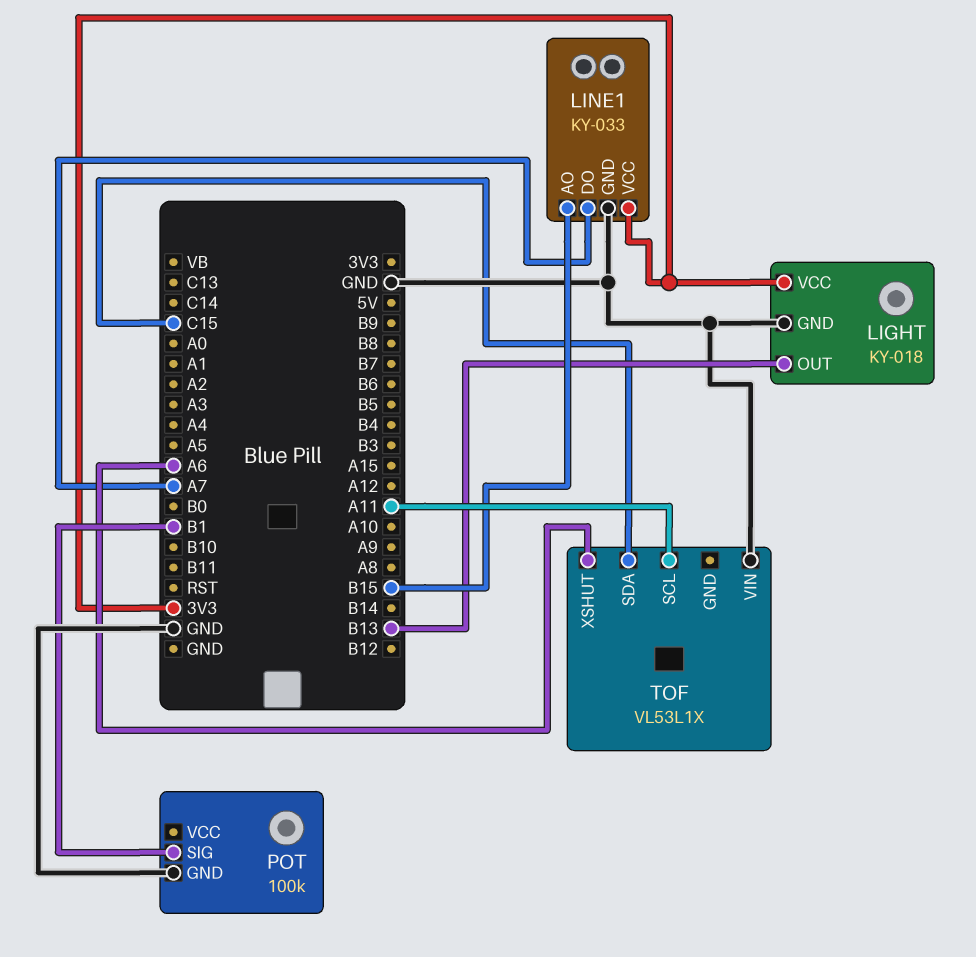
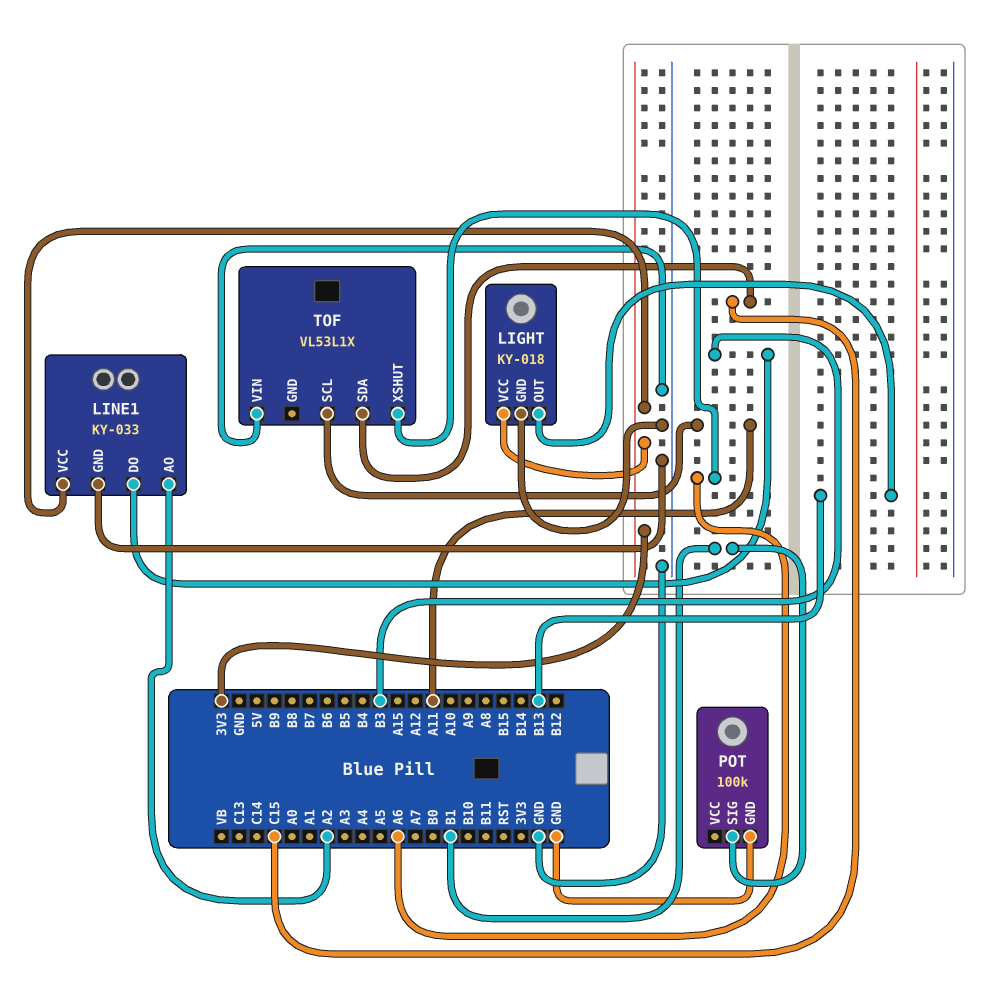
LINE1 pin AO: B15 -> A2
LINE1 pin DO: A7 -> B3

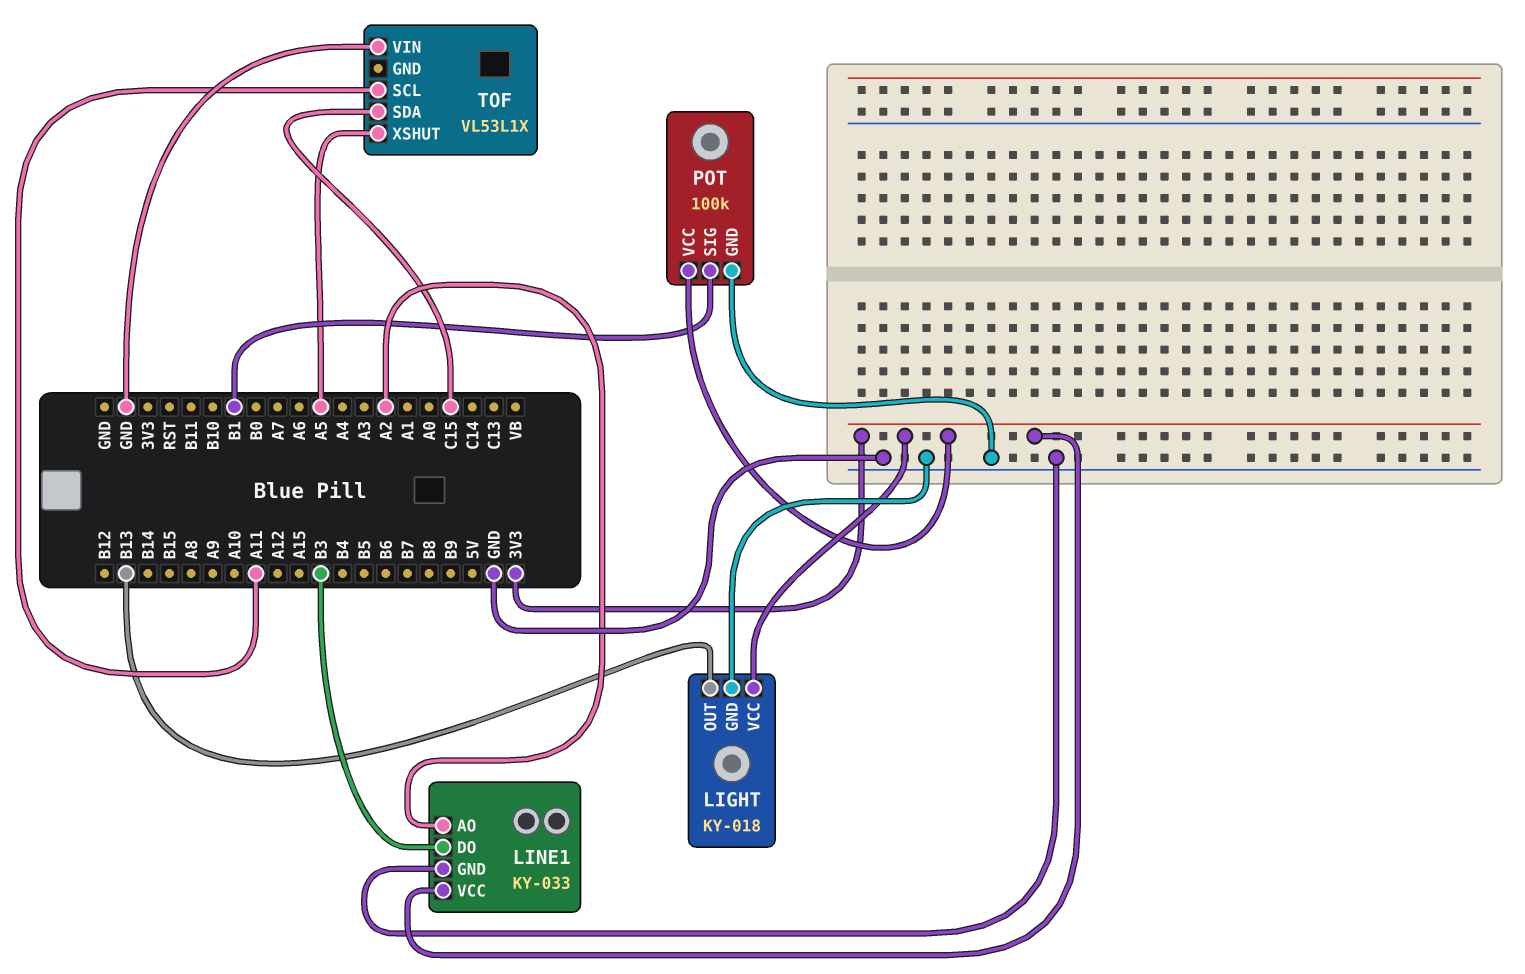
POT pin VCC: none -> 3V3
TOF pin XSHUT: A6 -> A5

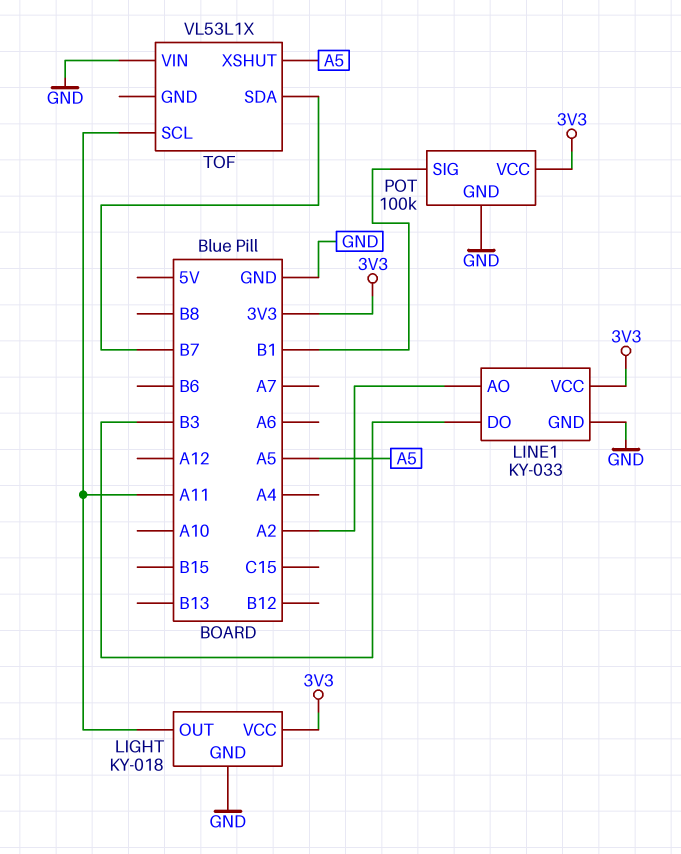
LIGHT pin OUT: B13 -> A11
TOF pin SDA: C15 -> B7

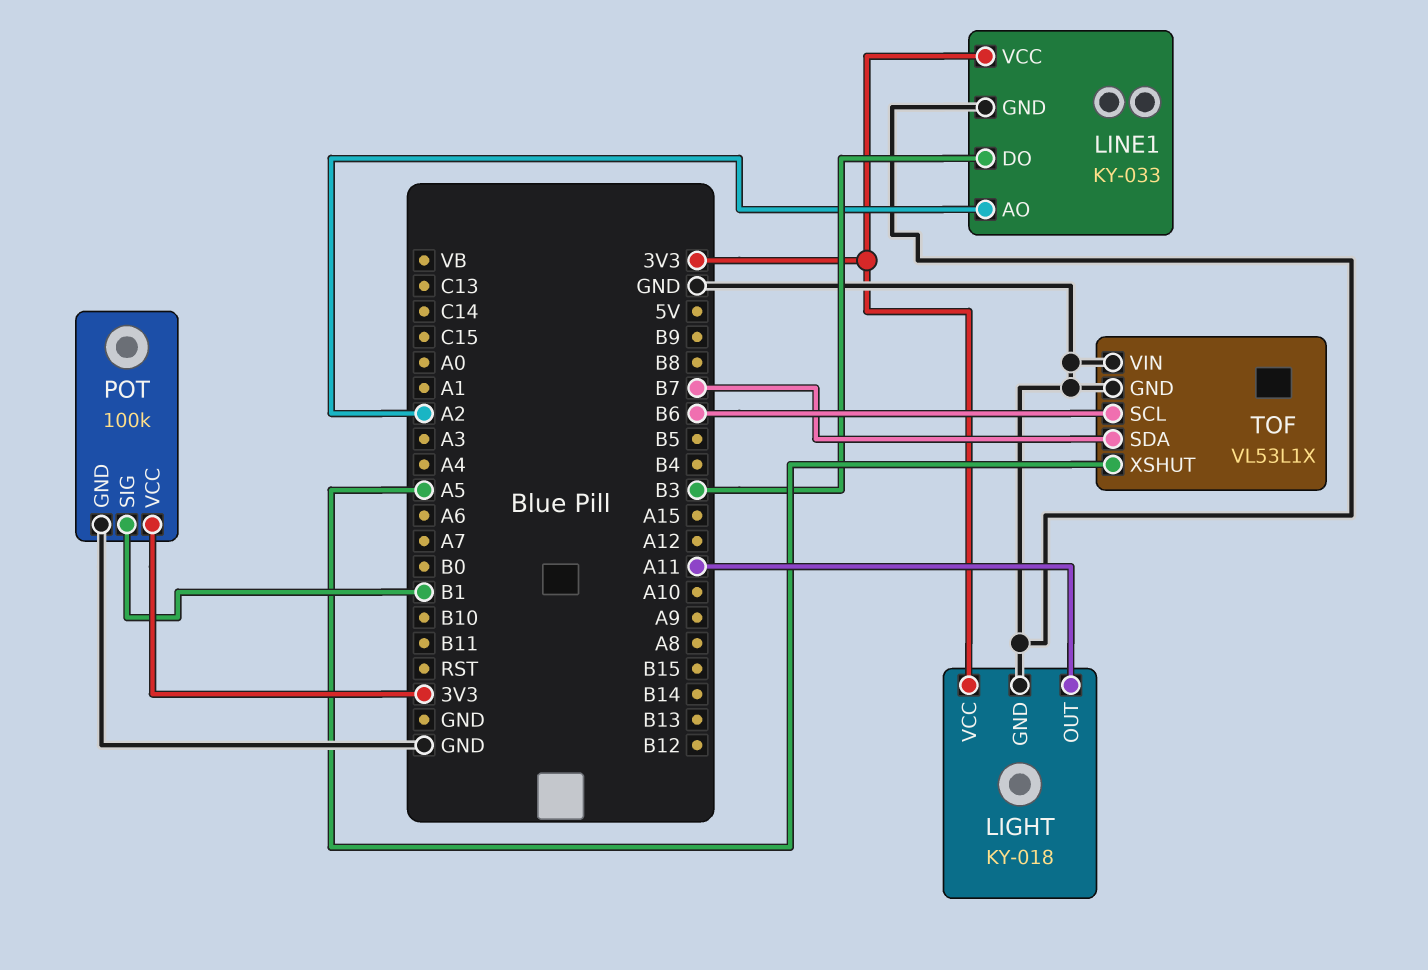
TOF pin GND: none -> GND
TOF pin SCL: A11 -> B6

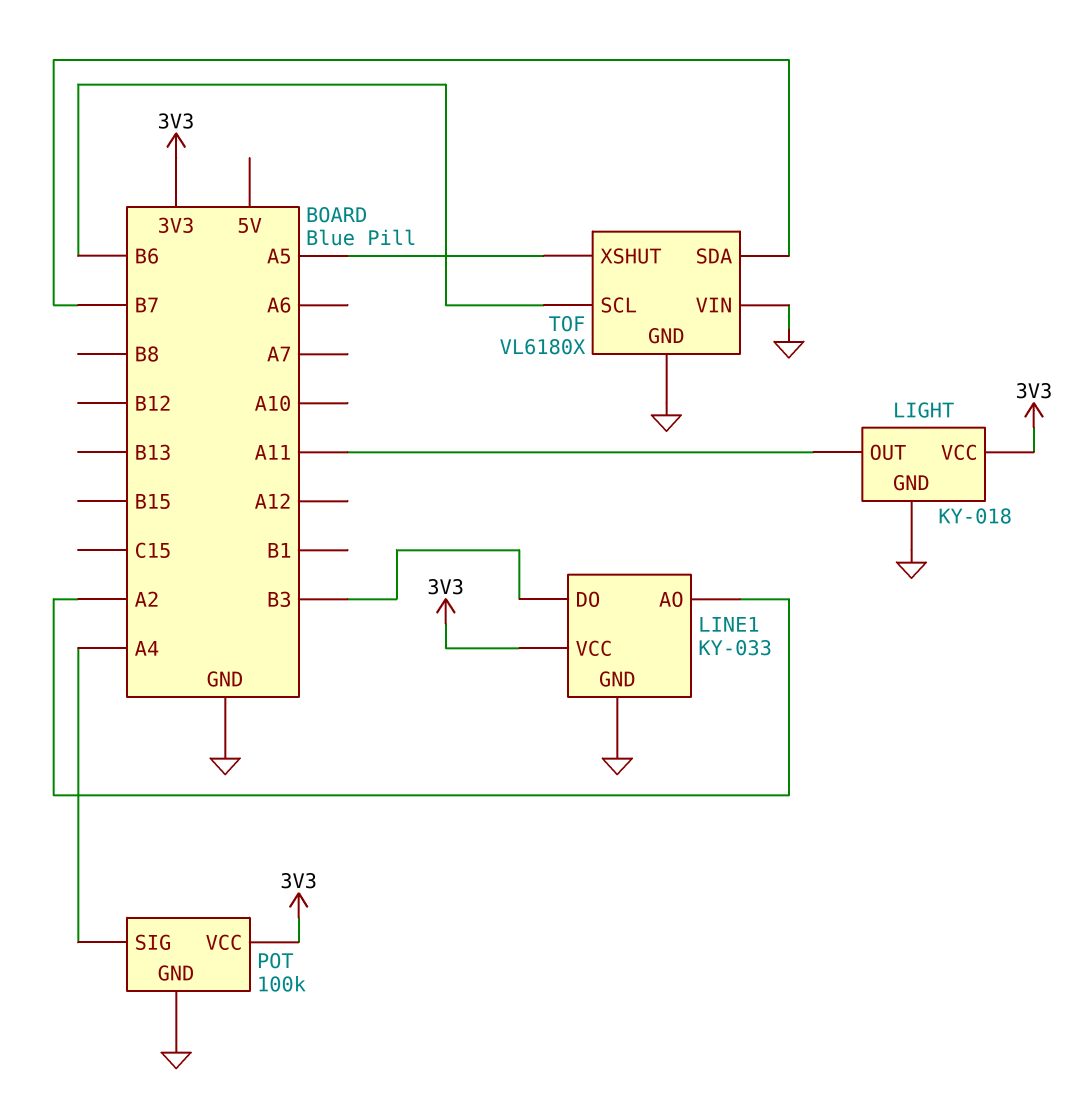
POT pin SIG: B1 -> A4
TOF: VL53L1X -> VL6180X

